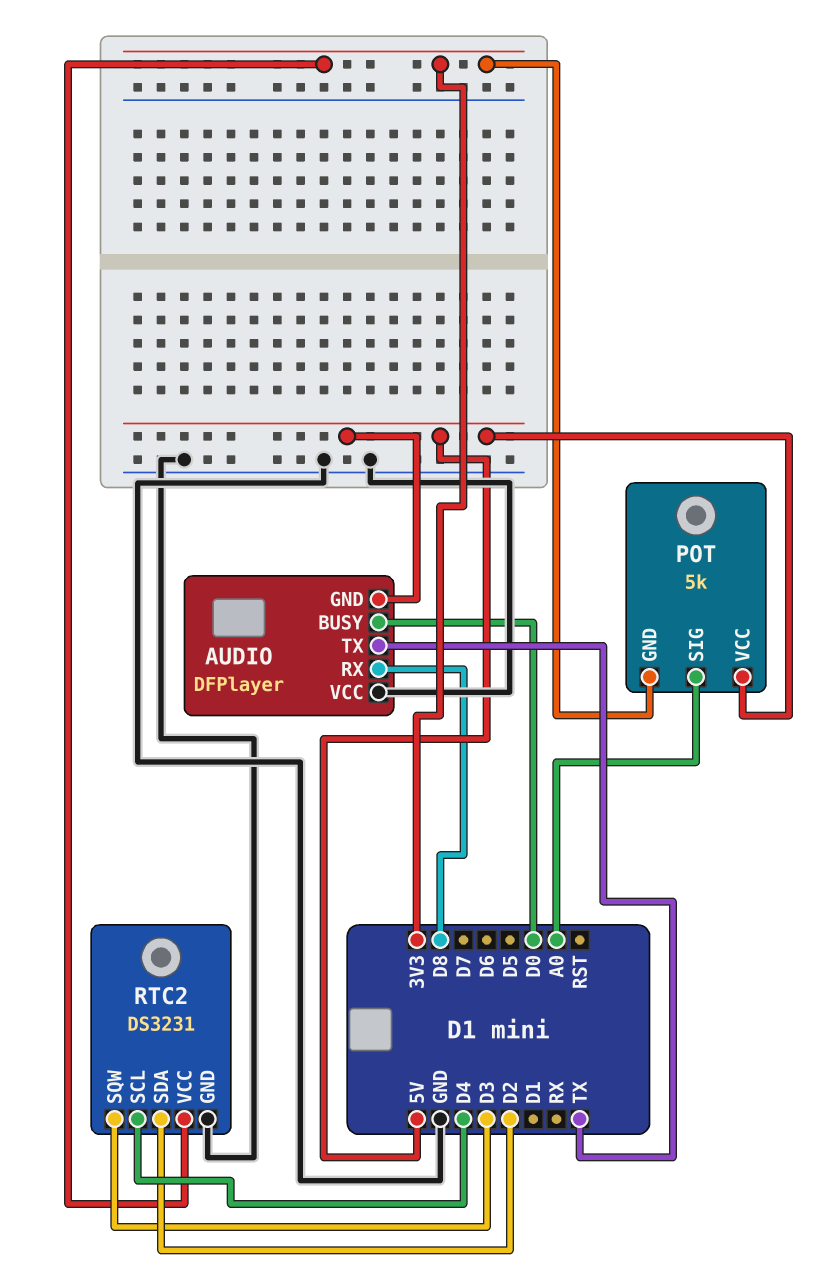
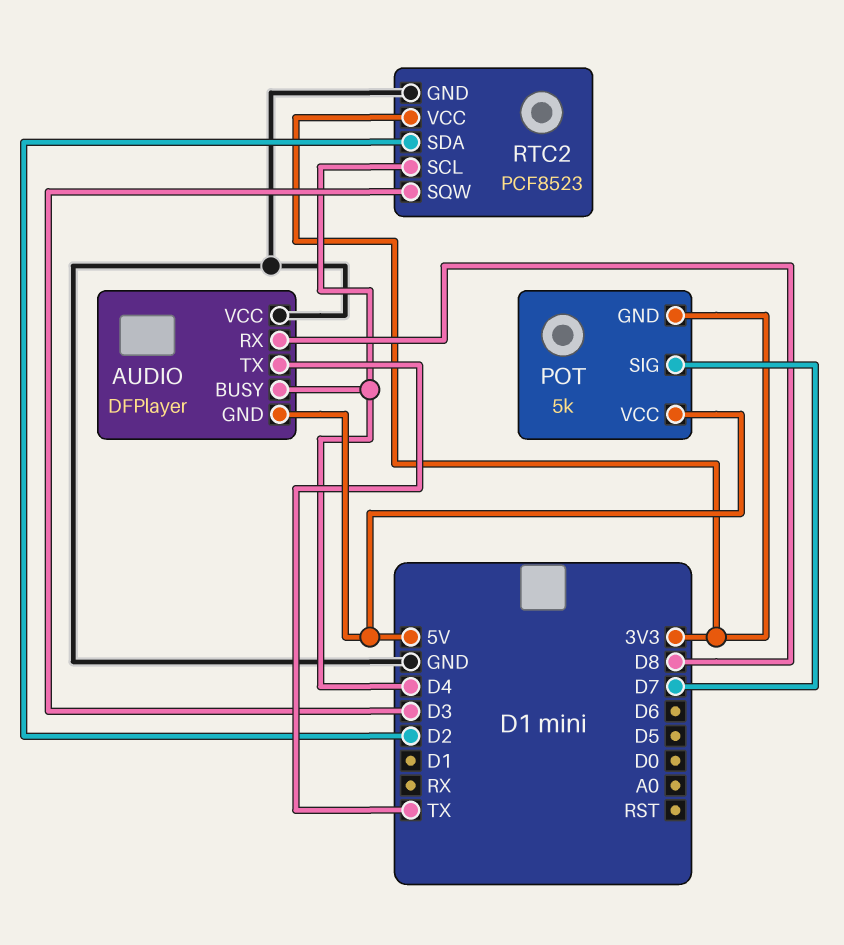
AUDIO pin BUSY: D0 -> D4
POT pin SIG: A0 -> D7
RTC2: DS3231 -> PCF8523

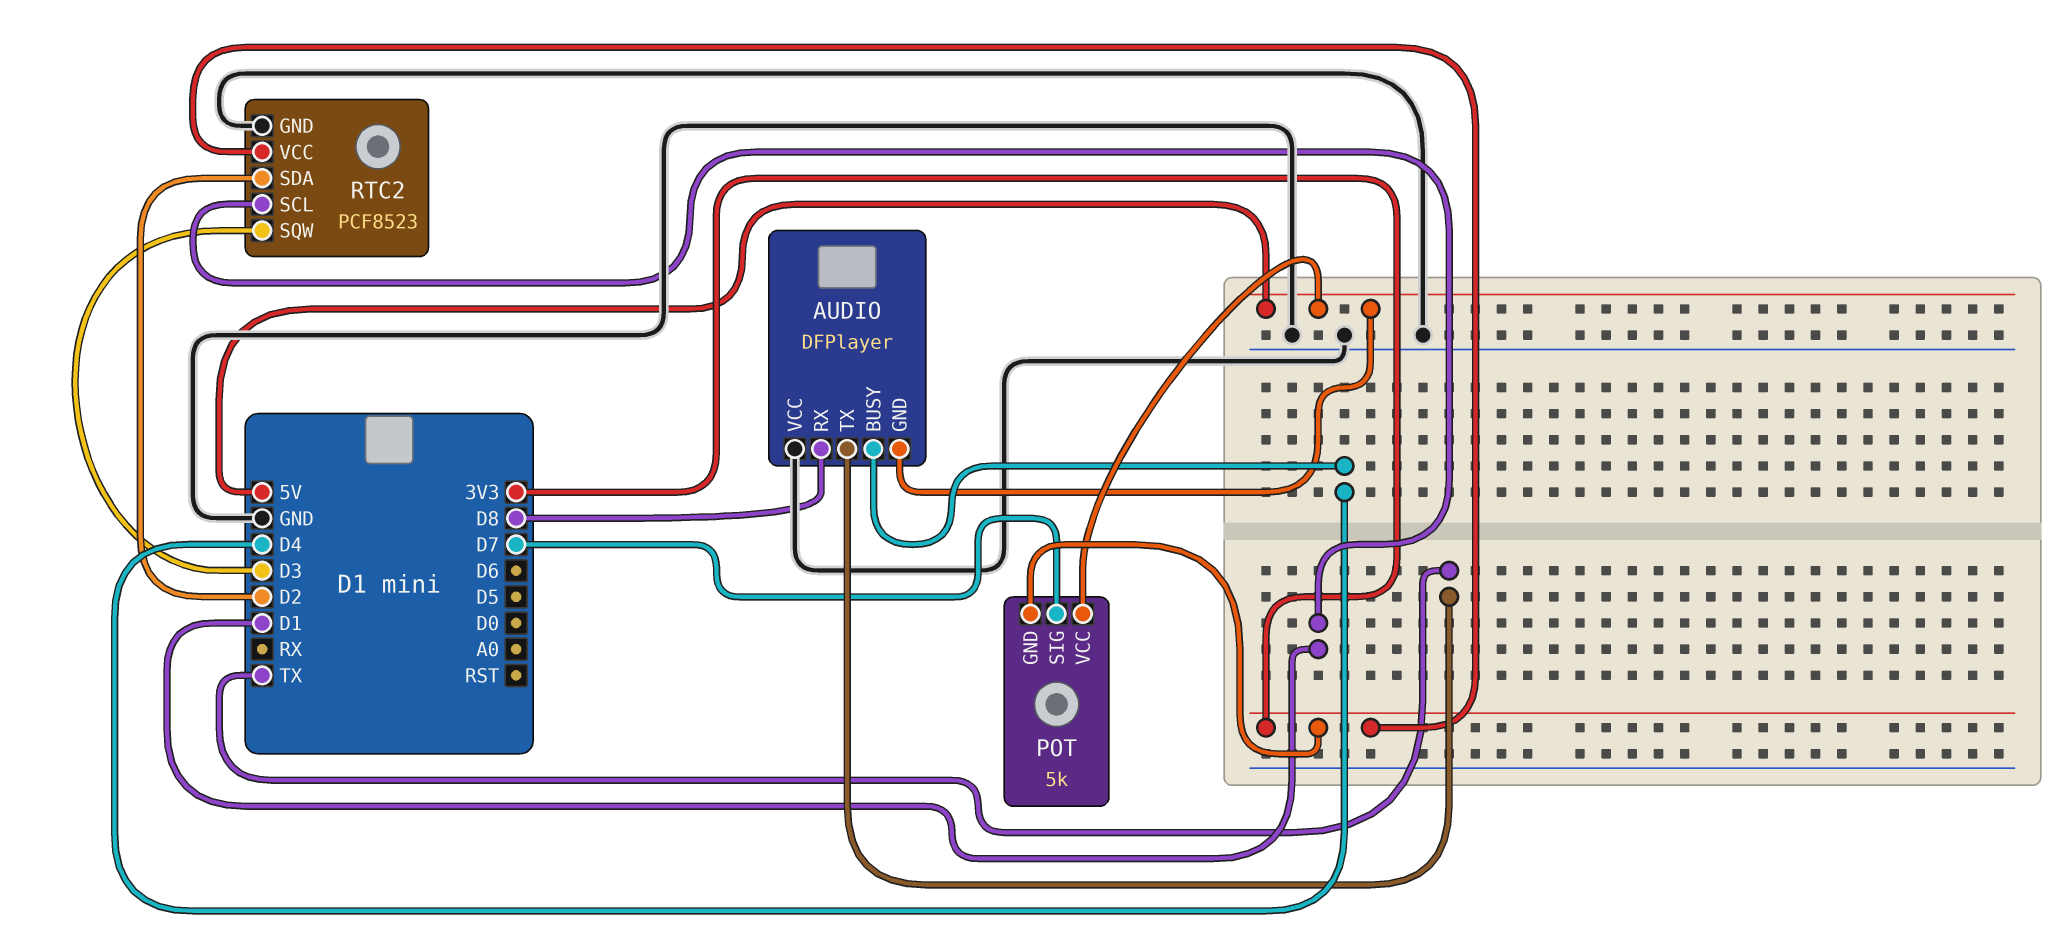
RTC2 pin SCL: D4 -> D1

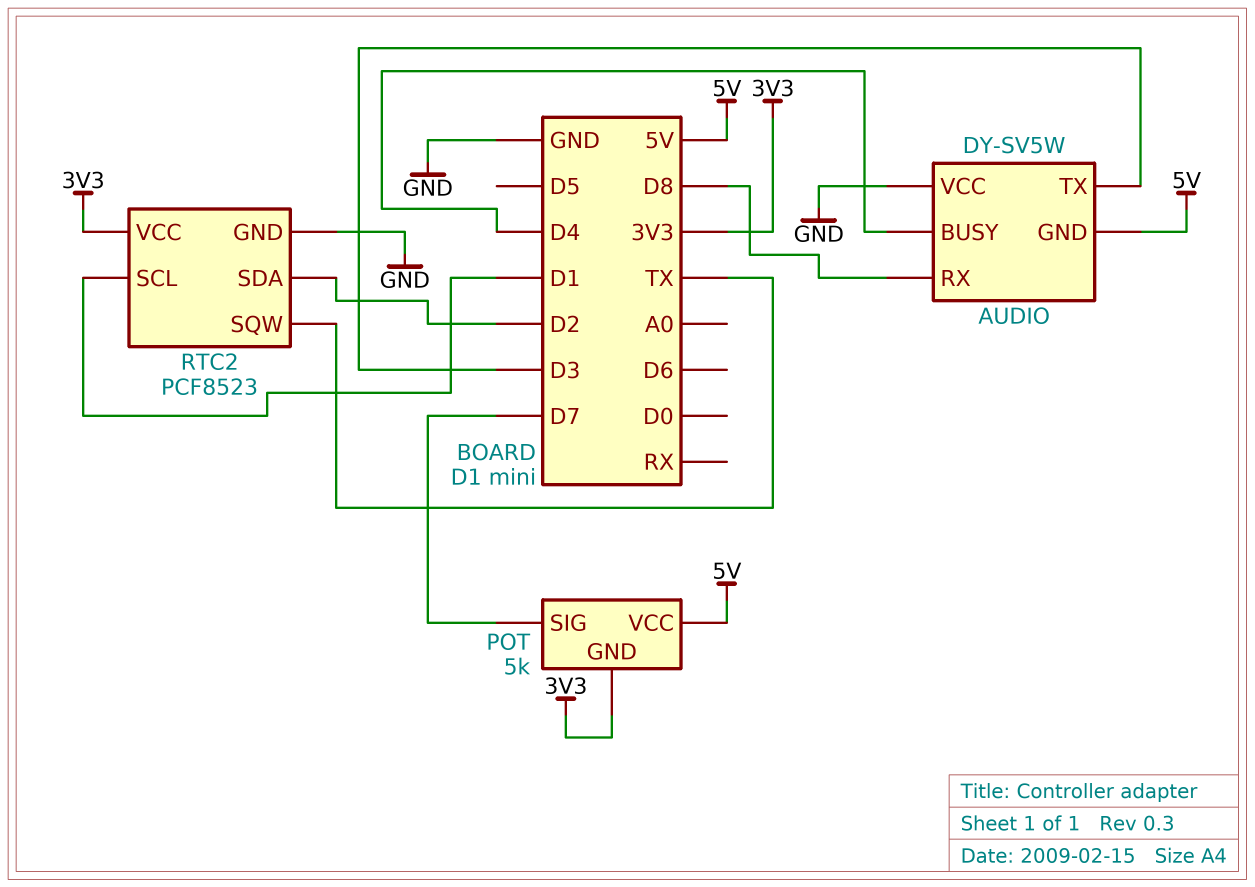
AUDIO: DFPlayer -> DY-SV5W
AUDIO pin TX: TX -> D3
RTC2 pin SQW: D3 -> TX

